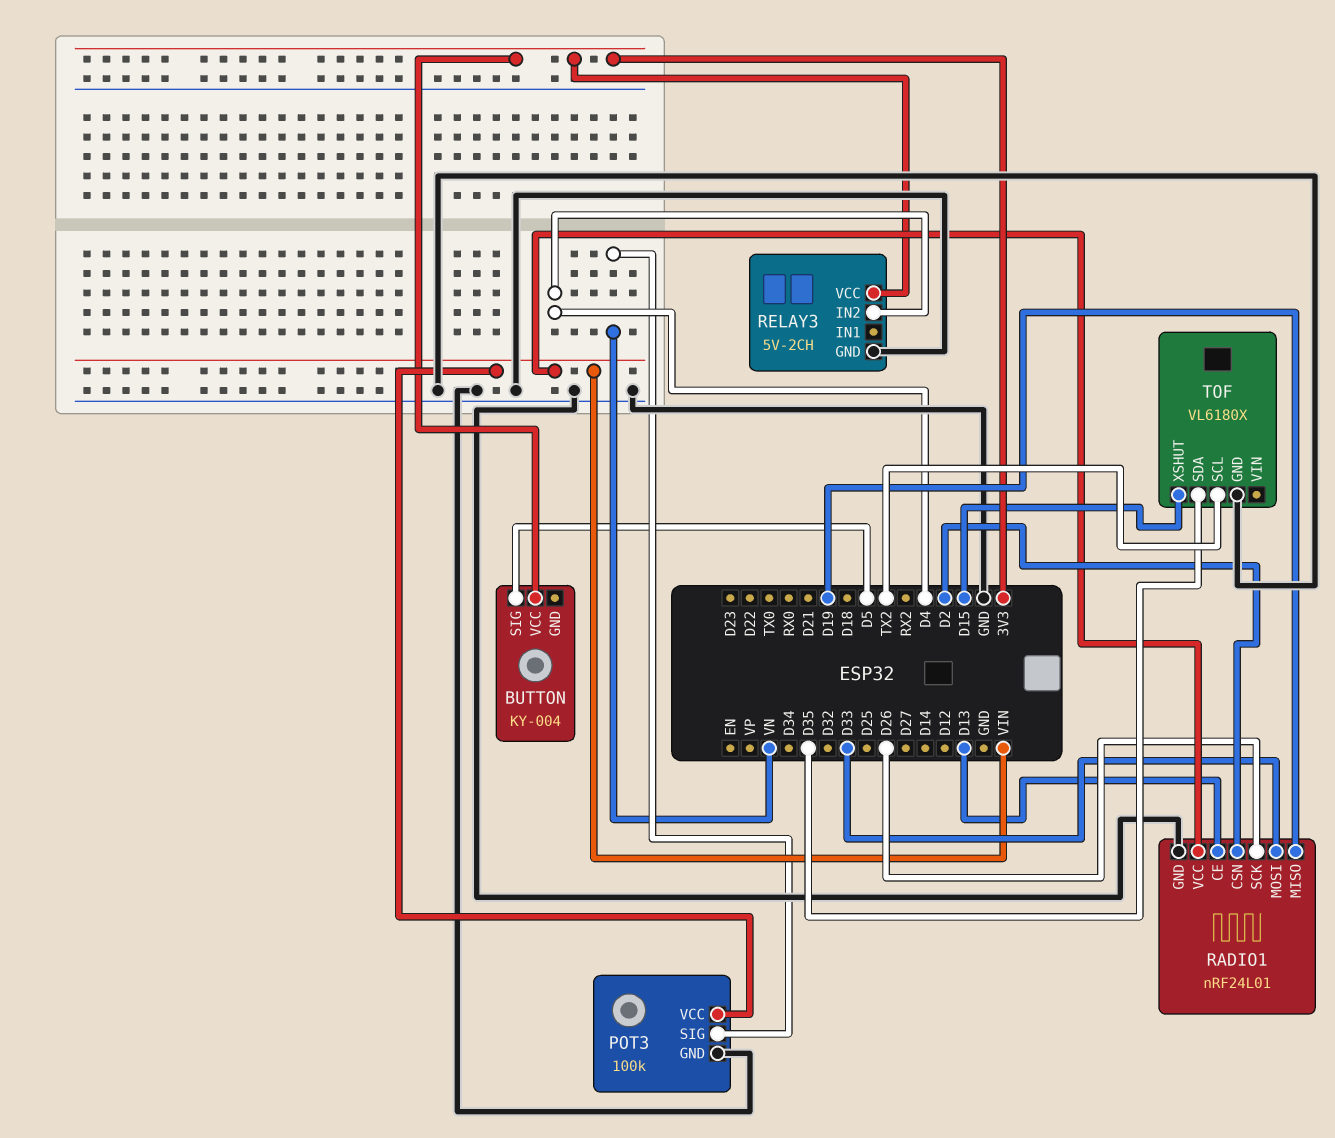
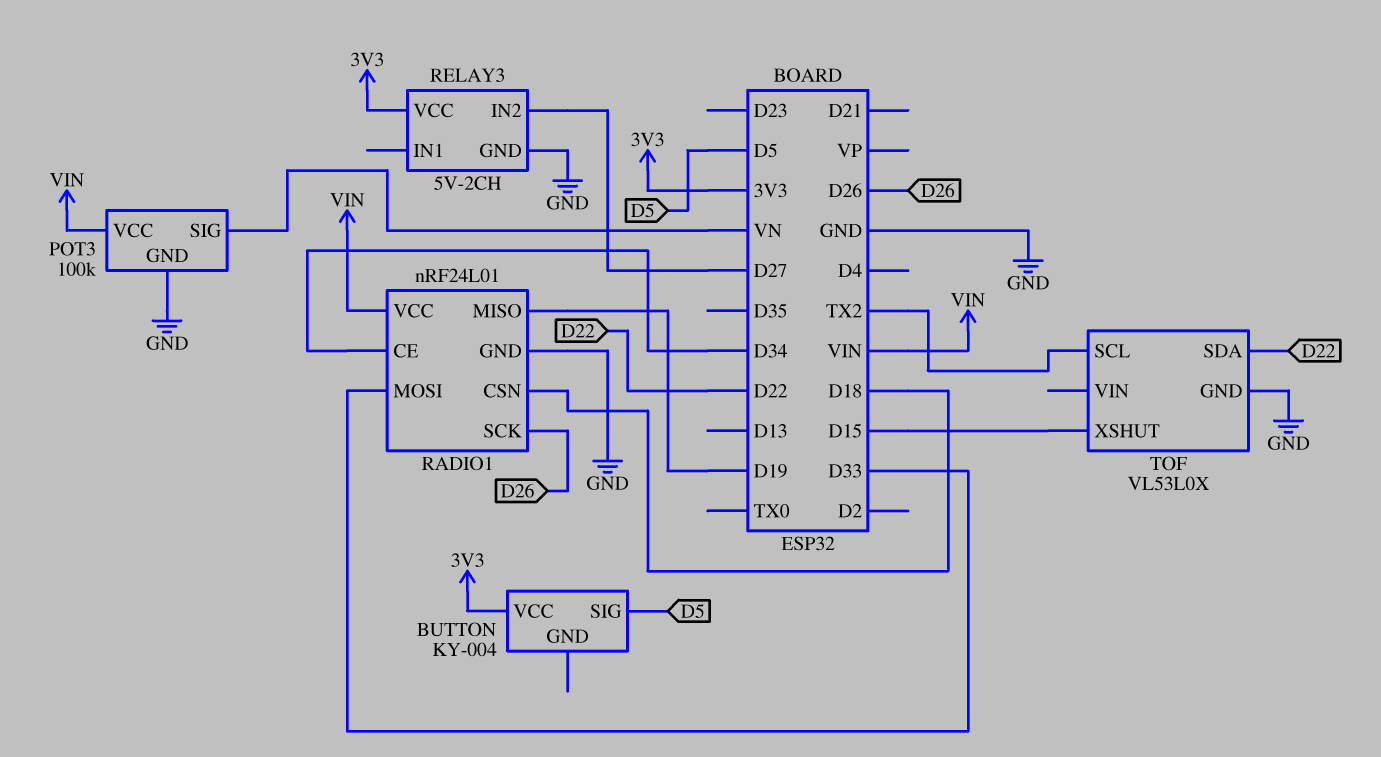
RADIO1 pin CE: D13 -> D34
RADIO1 pin CSN: D2 -> D18
RELAY3 pin IN2: D4 -> D27
TOF: VL6180X -> VL53L0X
TOF pin SDA: D35 -> D22

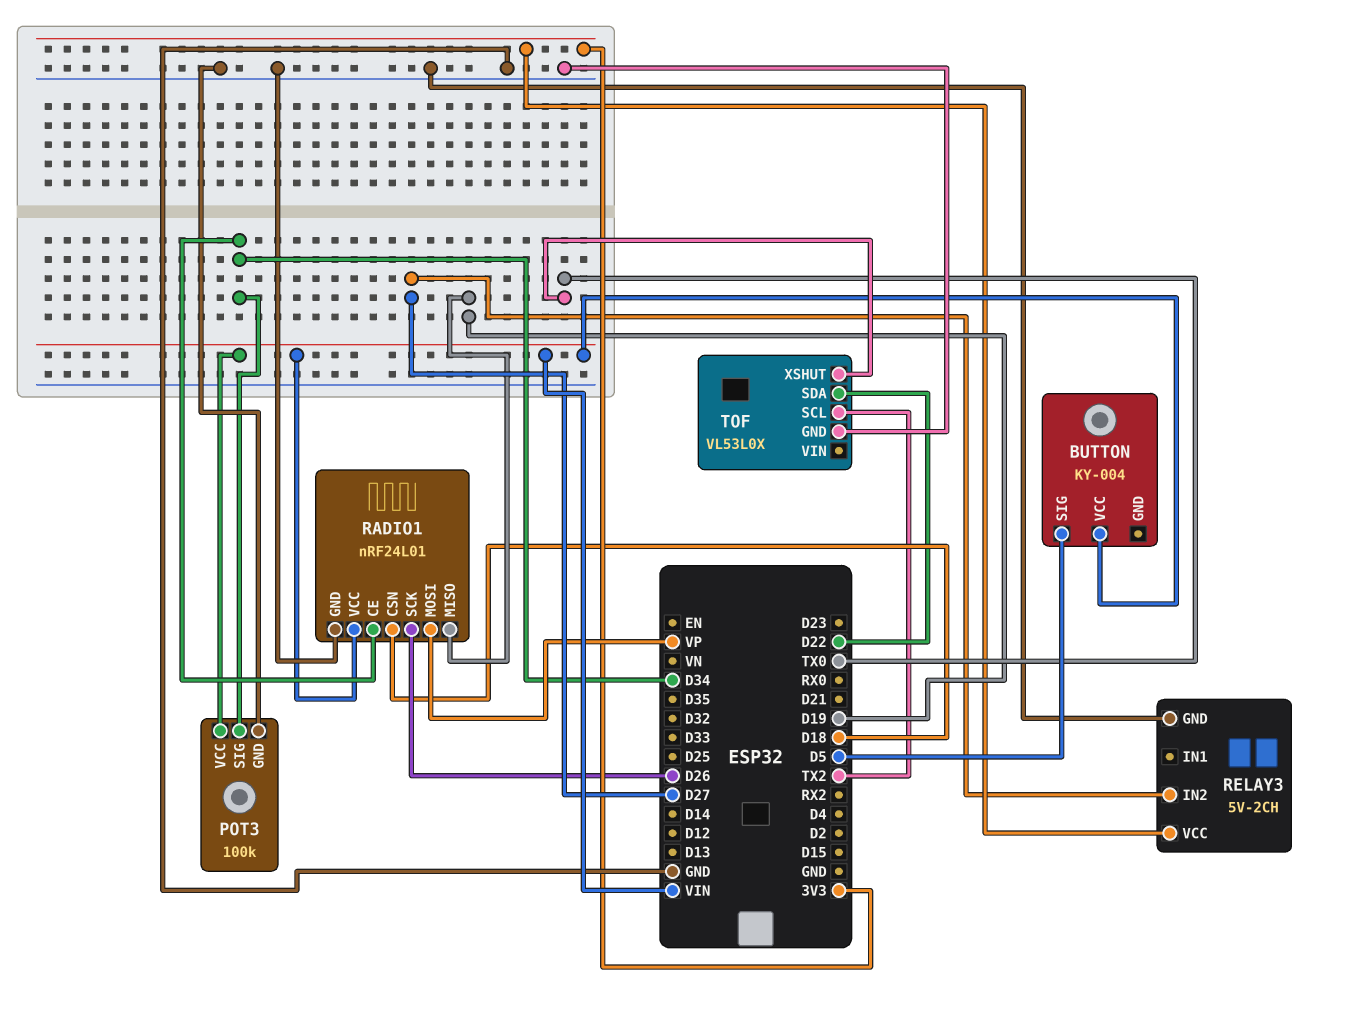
BUTTON pin VCC: 3V3 -> VIN
POT3 pin SIG: VN -> D34
RADIO1 pin MOSI: D33 -> VP
TOF pin XSHUT: D15 -> TX0

